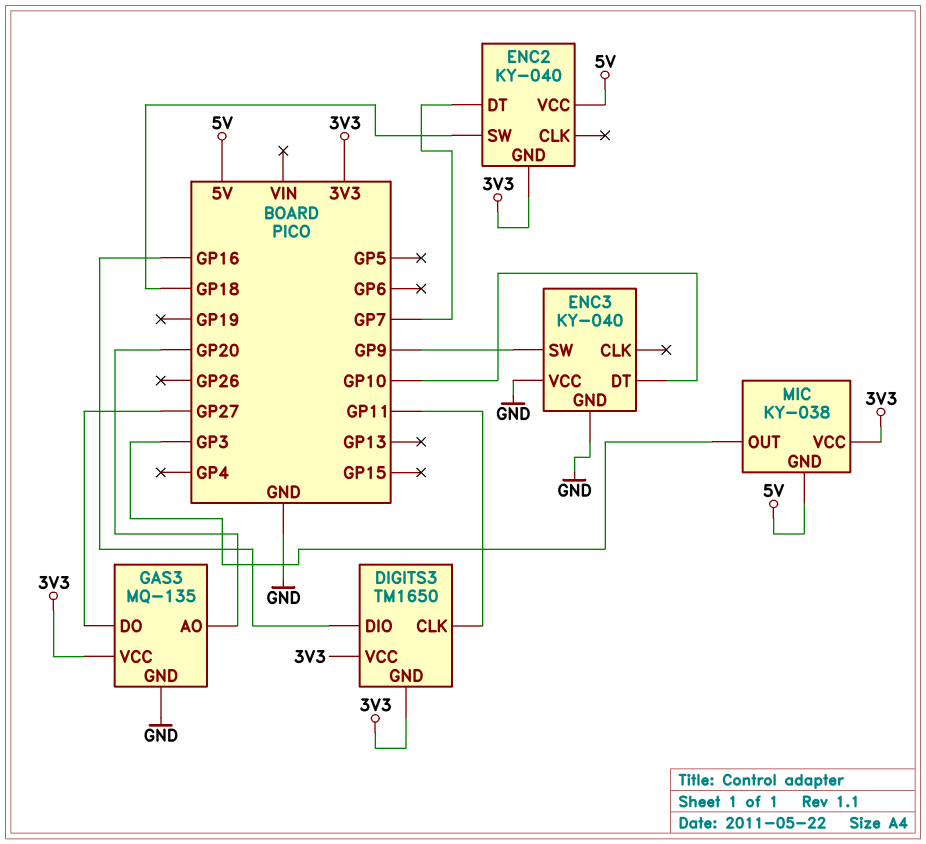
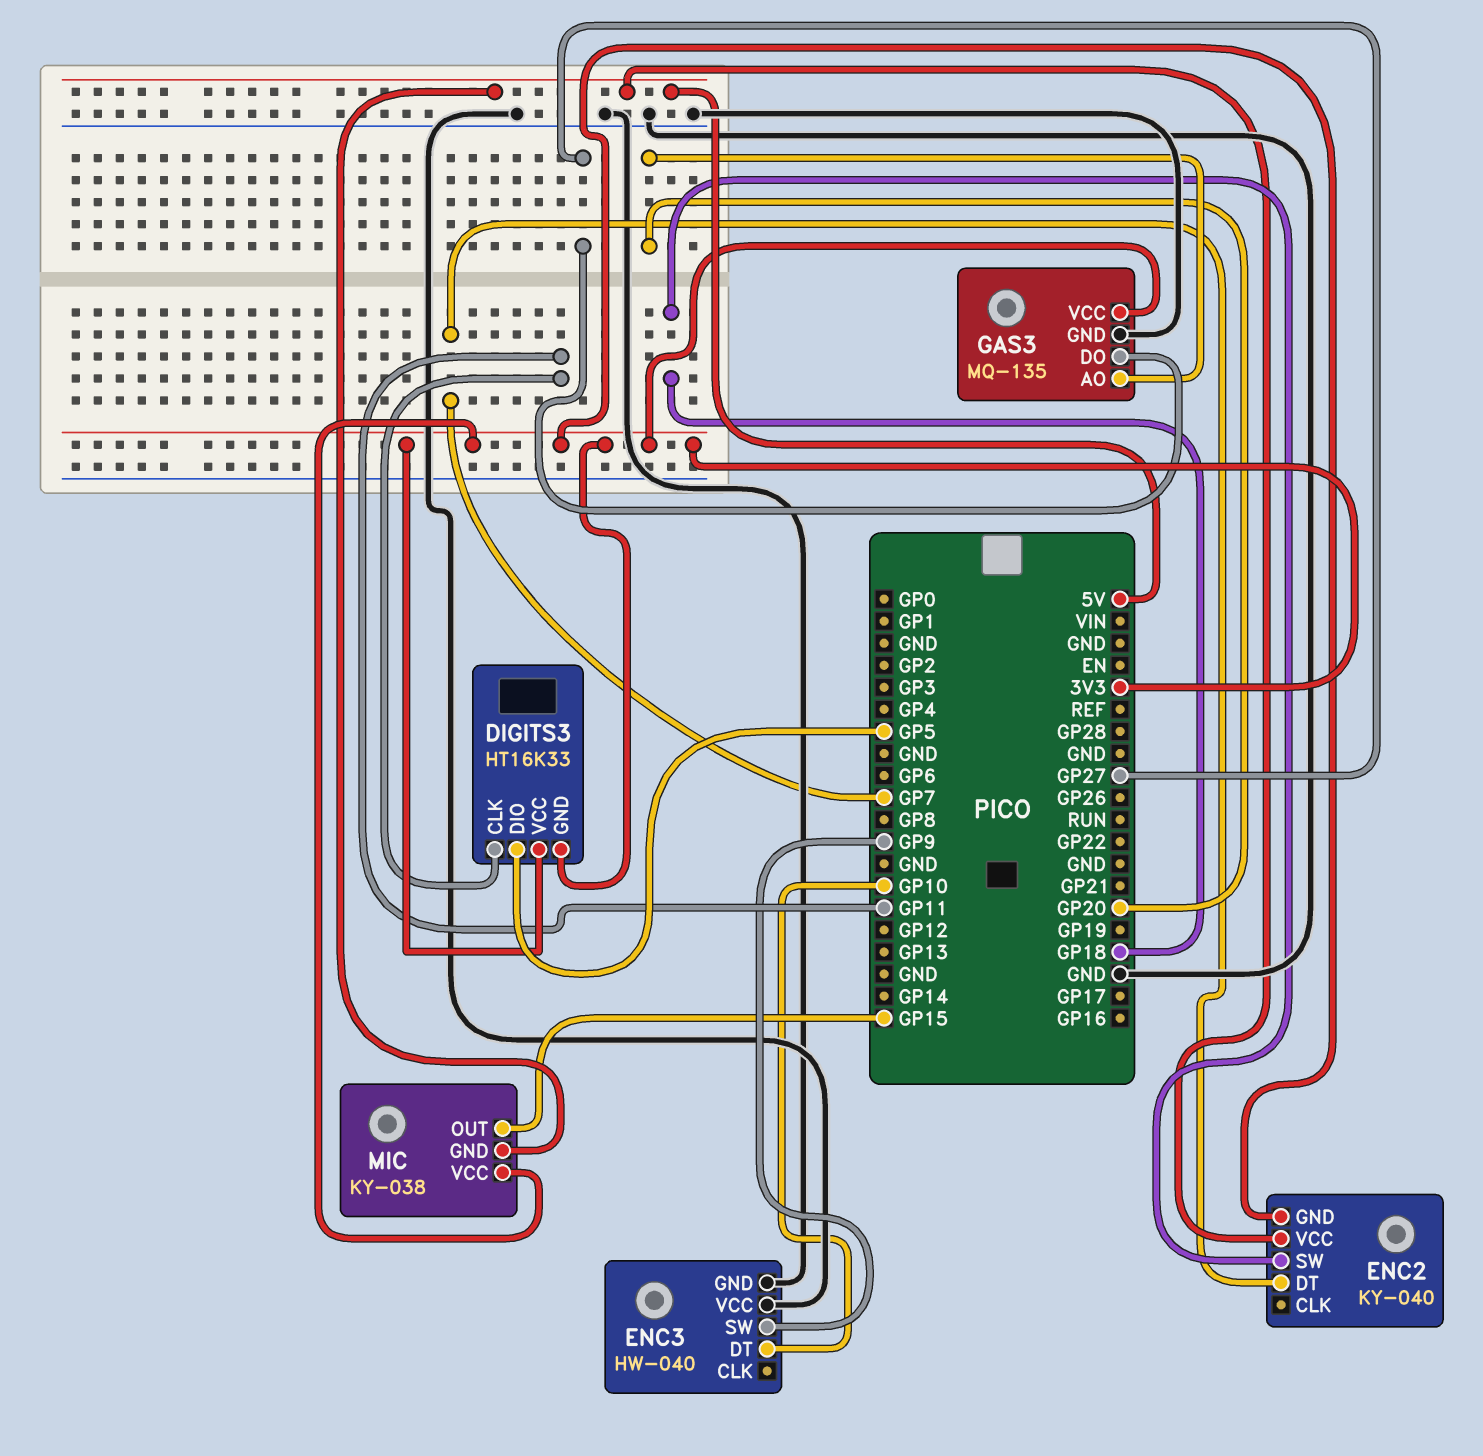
DIGITS3: TM1650 -> HT16K33
DIGITS3 pin DIO: GP16 -> GP5
ENC3: KY-040 -> HW-040
MIC pin OUT: GP3 -> GP15

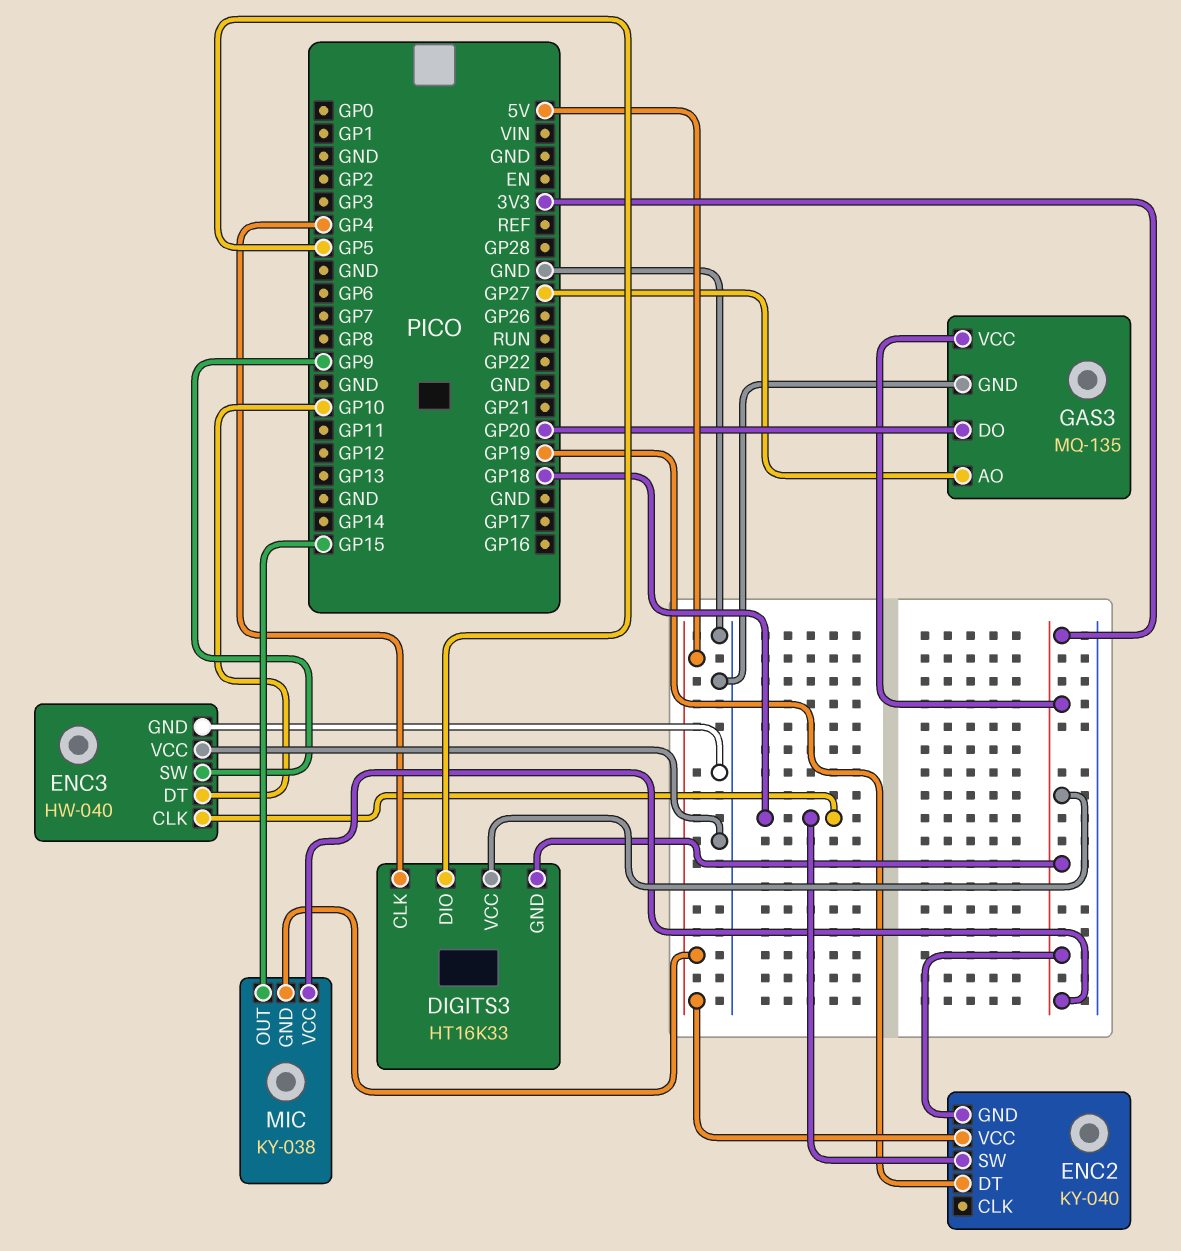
DIGITS3 pin CLK: GP11 -> GP4
ENC2 pin DT: GP7 -> GP19
ENC3 pin CLK: none -> GP18
GAS3 pin AO: GP20 -> GP27
GAS3 pin DO: GP27 -> GP20

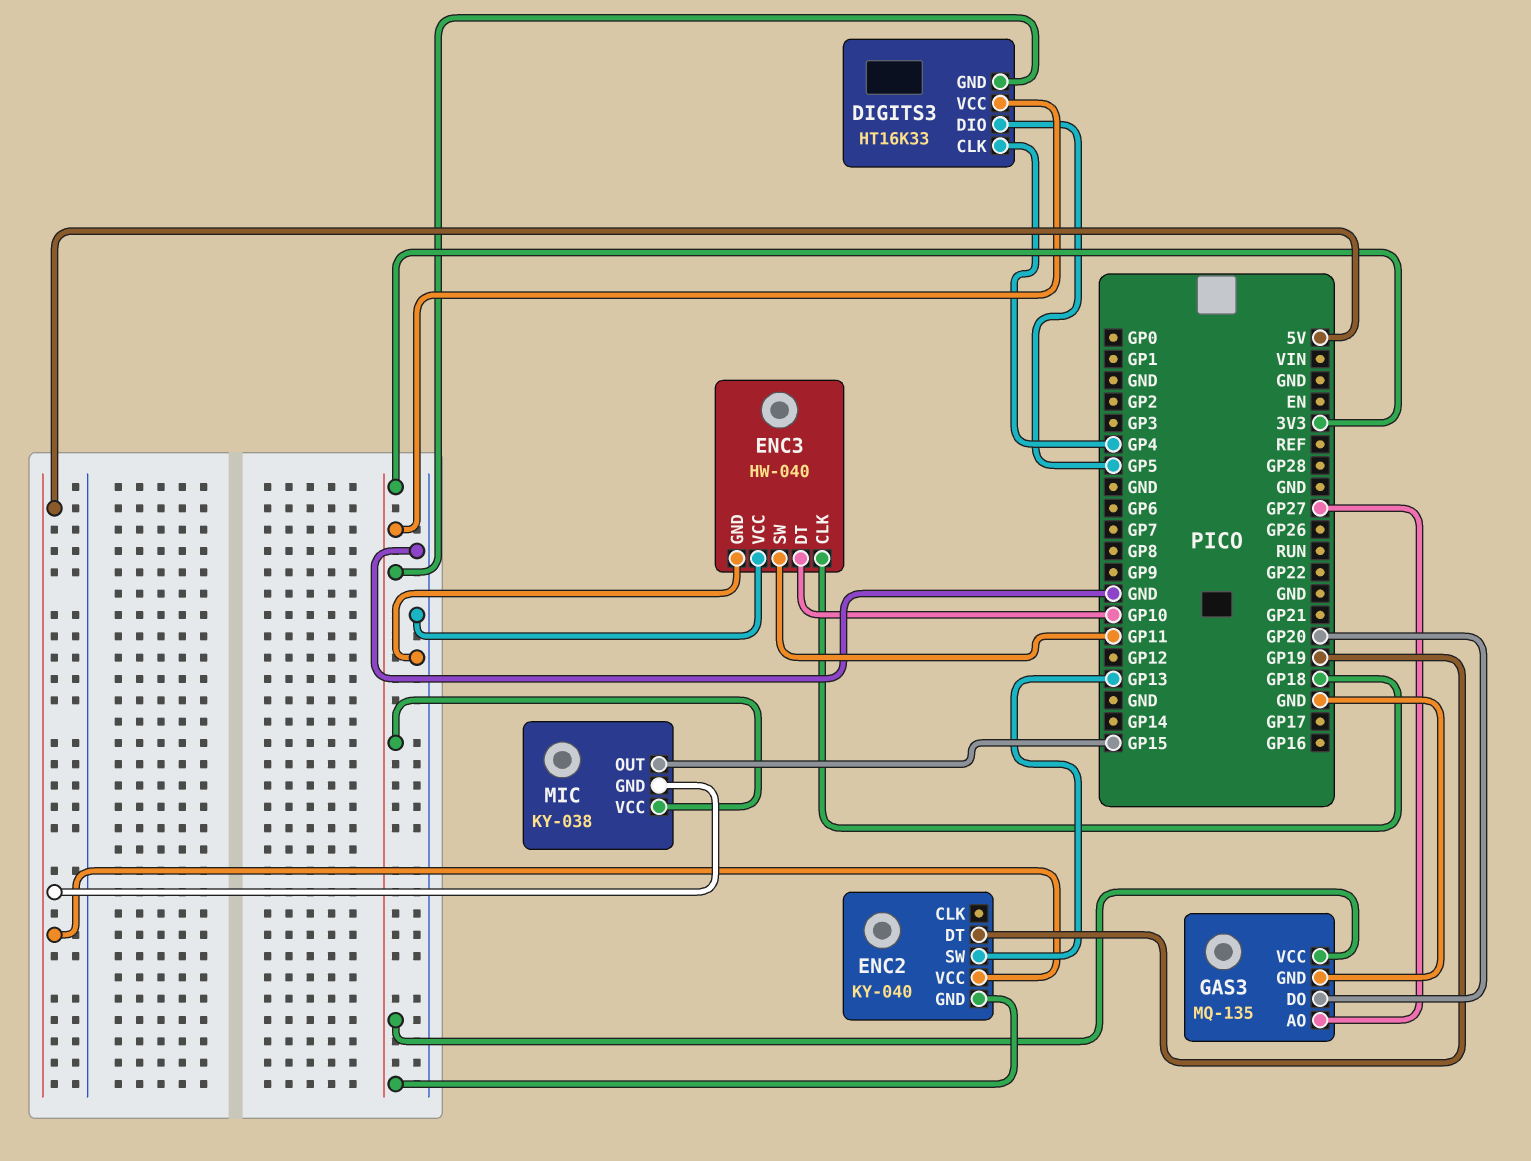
ENC2 pin SW: GP18 -> GP13
ENC3 pin SW: GP9 -> GP11

